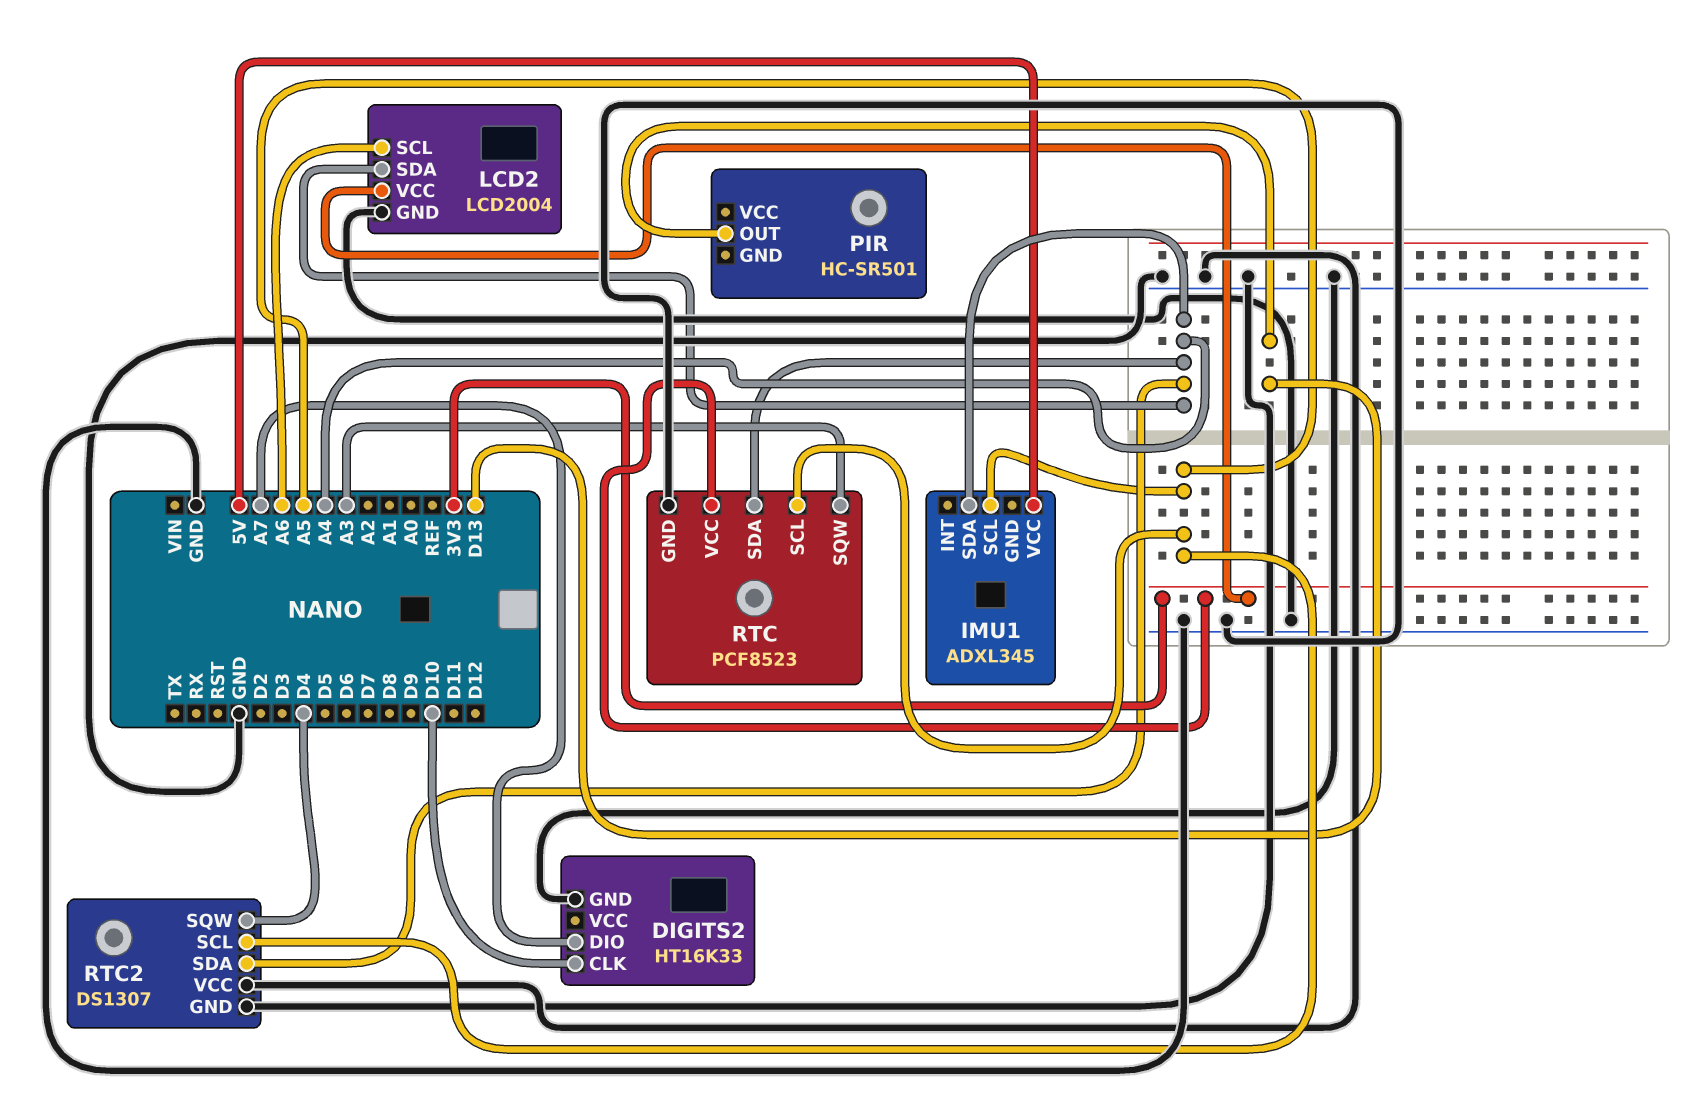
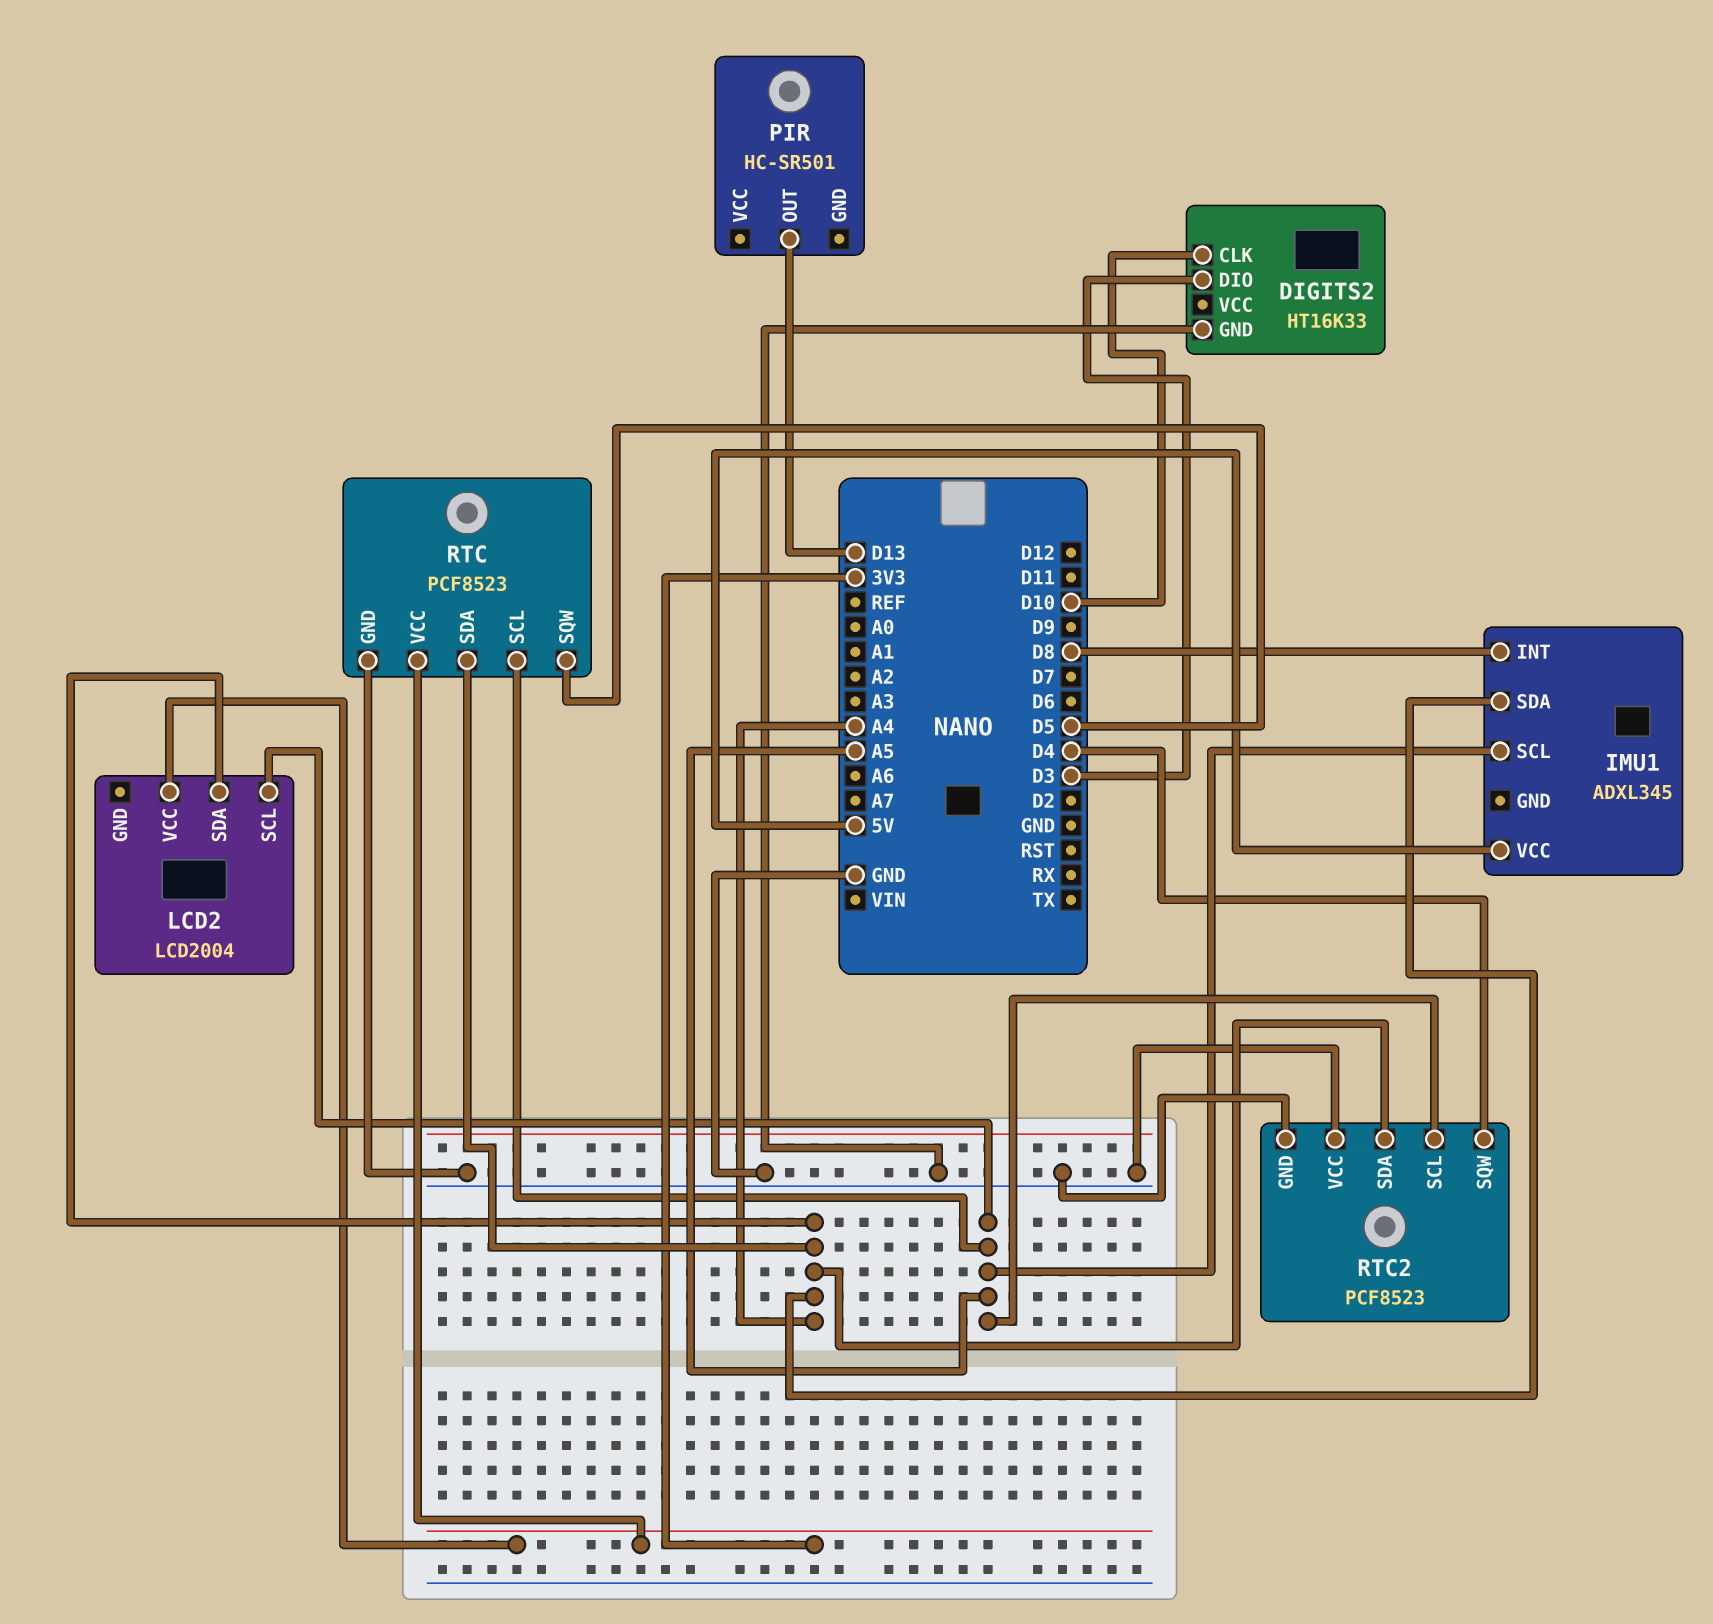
DIGITS2 pin DIO: A7 -> D3
IMU1 pin INT: none -> D8
LCD2 pin GND: GND -> none
LCD2 pin SCL: A6 -> A5
RTC pin SQW: A3 -> D5
RTC2: DS1307 -> PCF8523

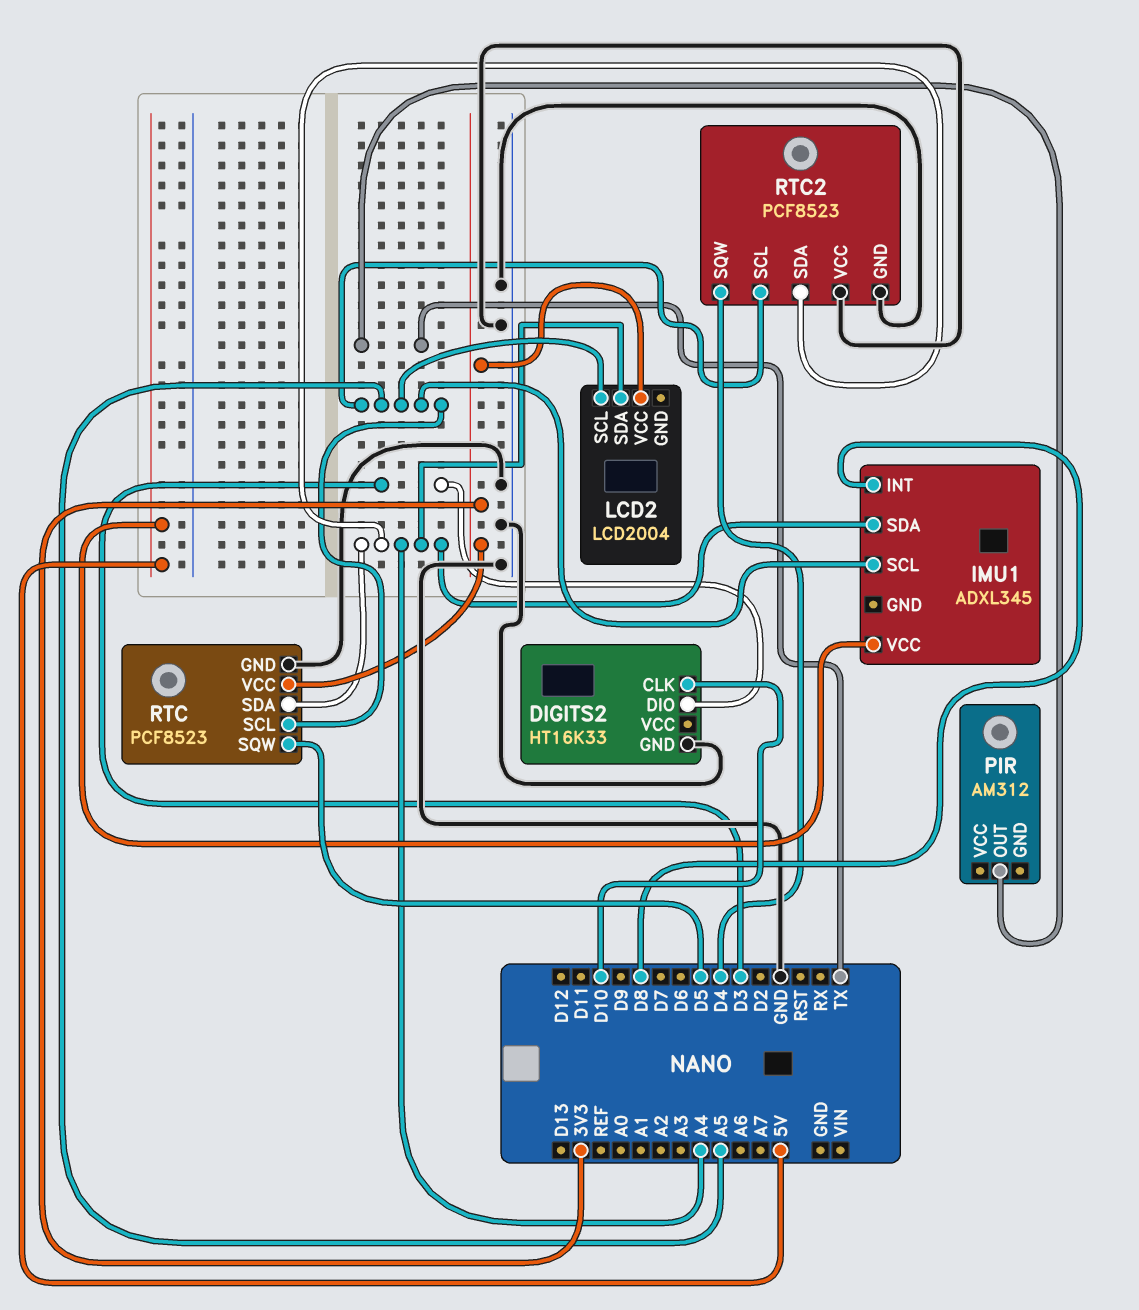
PIR: HC-SR501 -> AM312
PIR pin OUT: D13 -> TX

